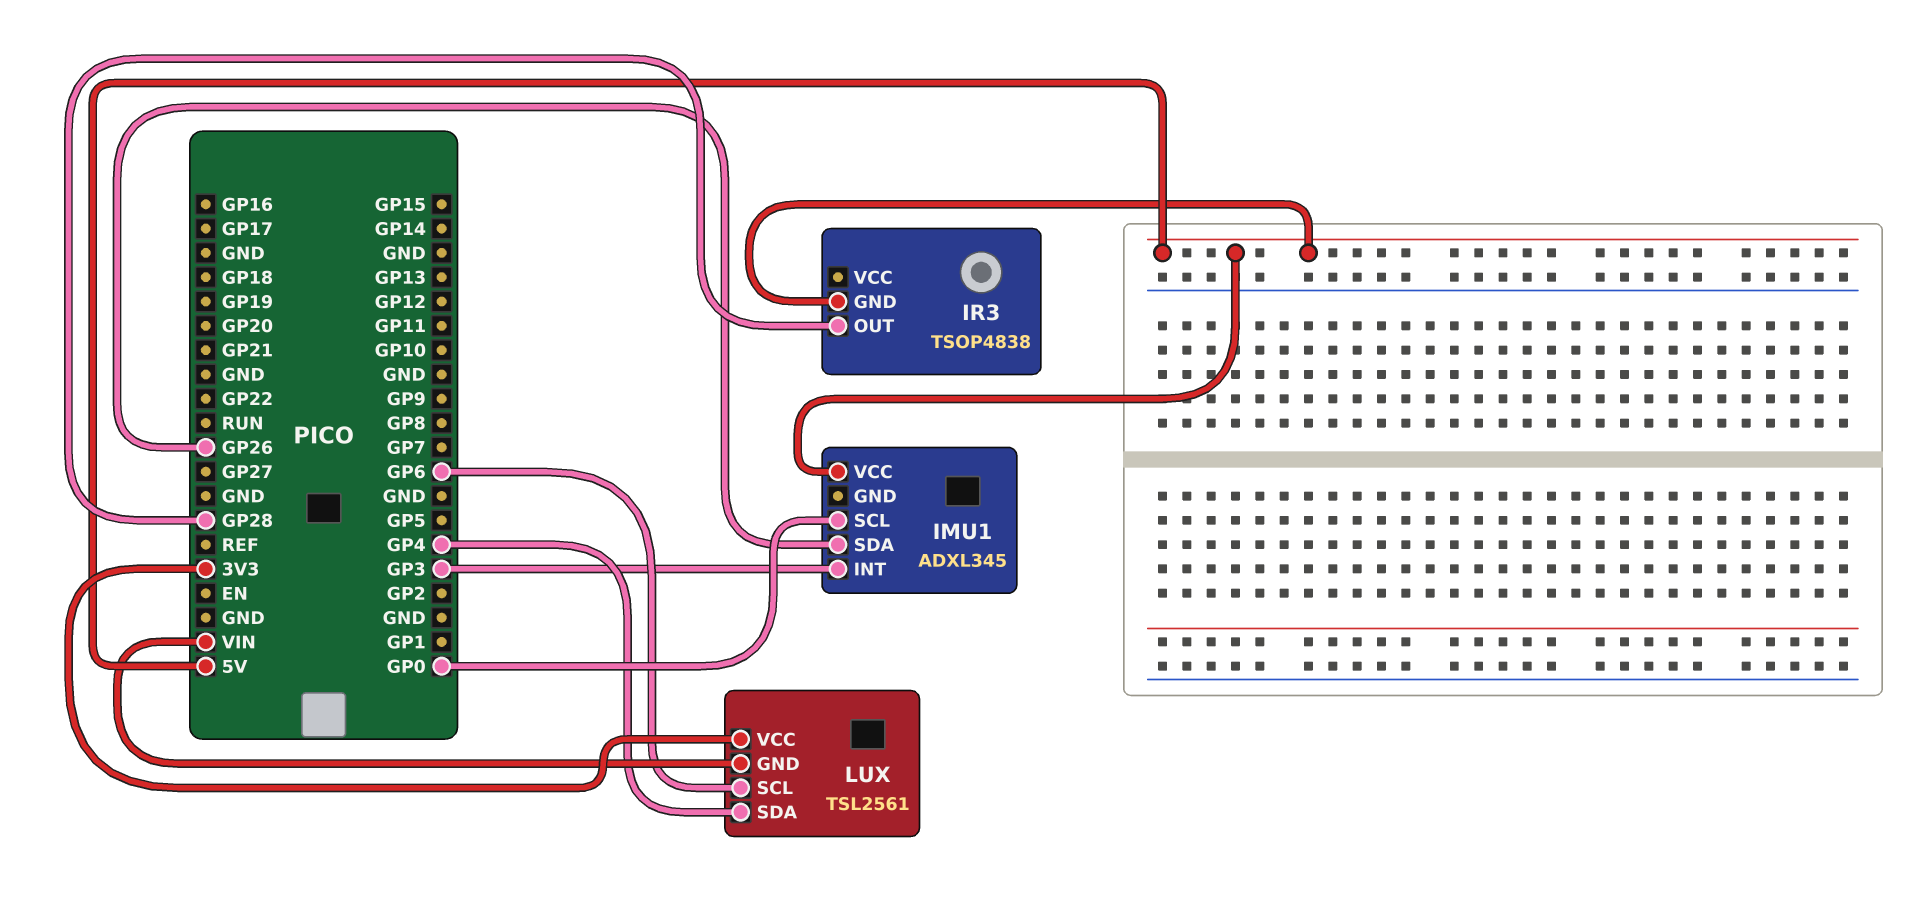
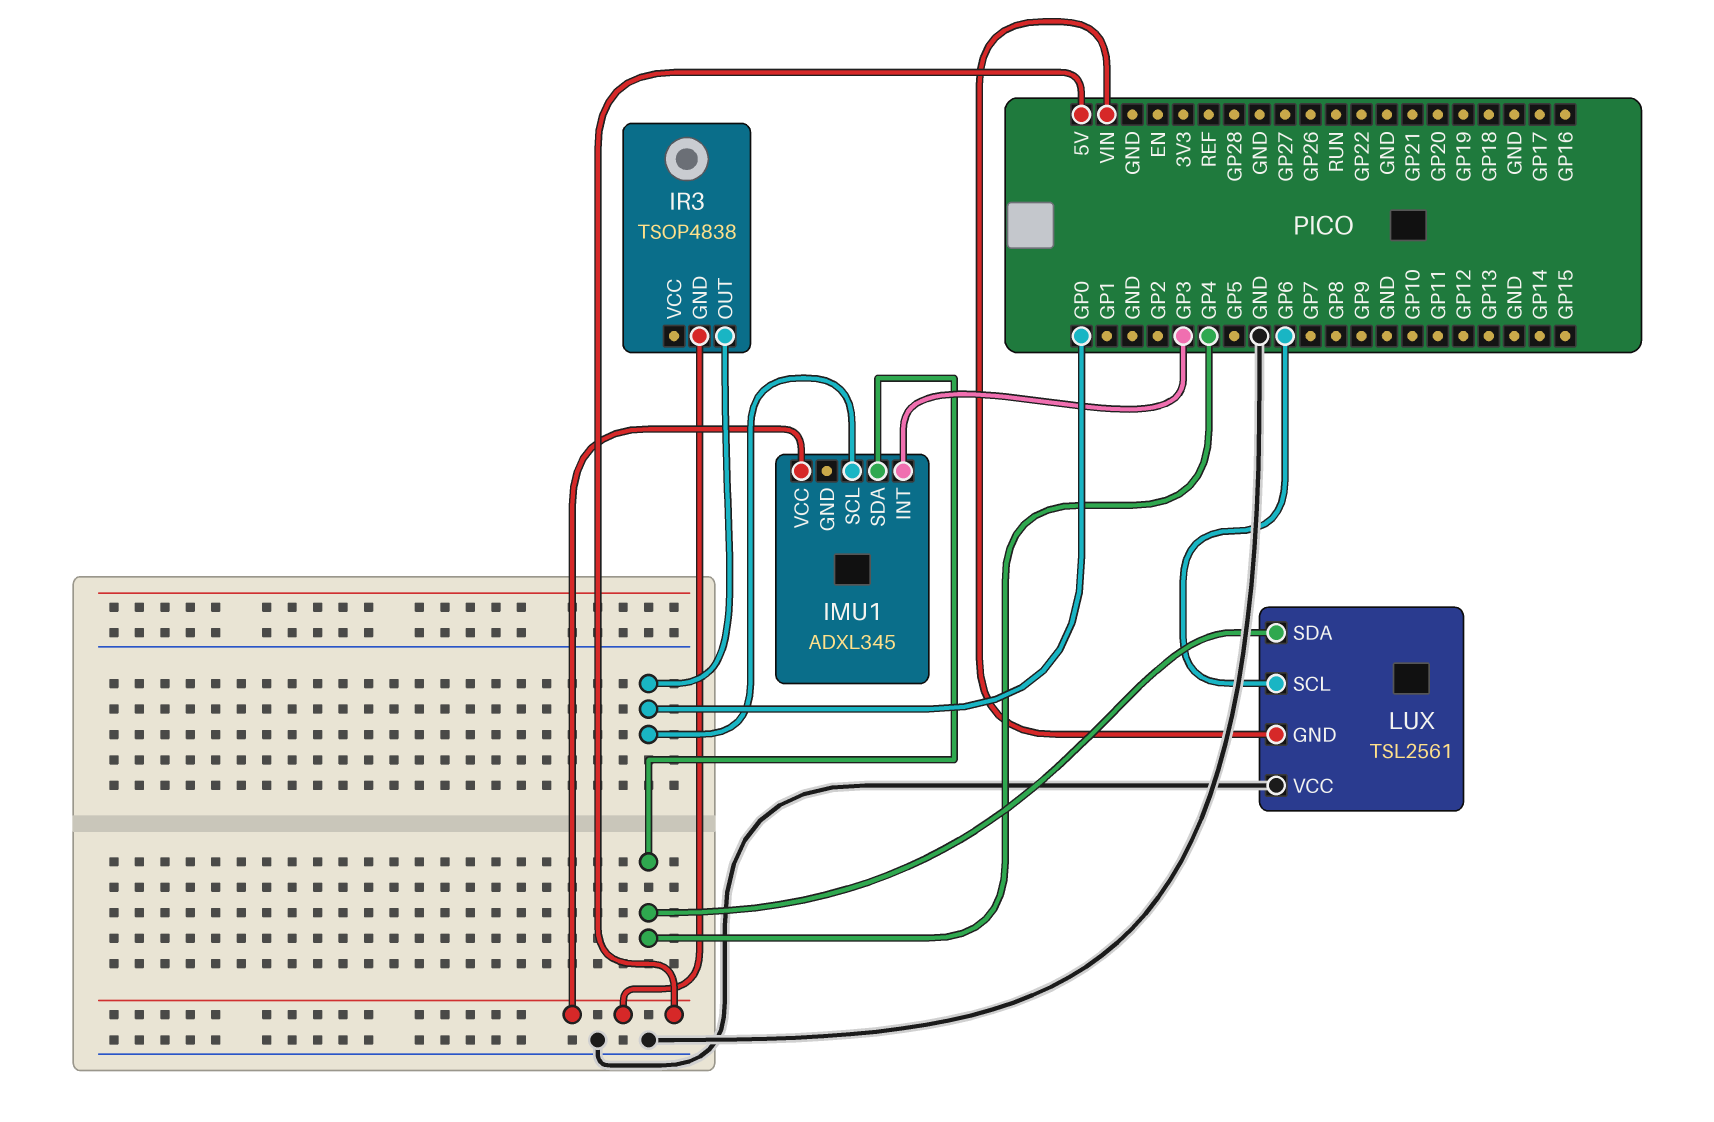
IMU1 pin SDA: GP26 -> GP4
IR3 pin OUT: GP28 -> GP0
LUX pin VCC: 3V3 -> GND

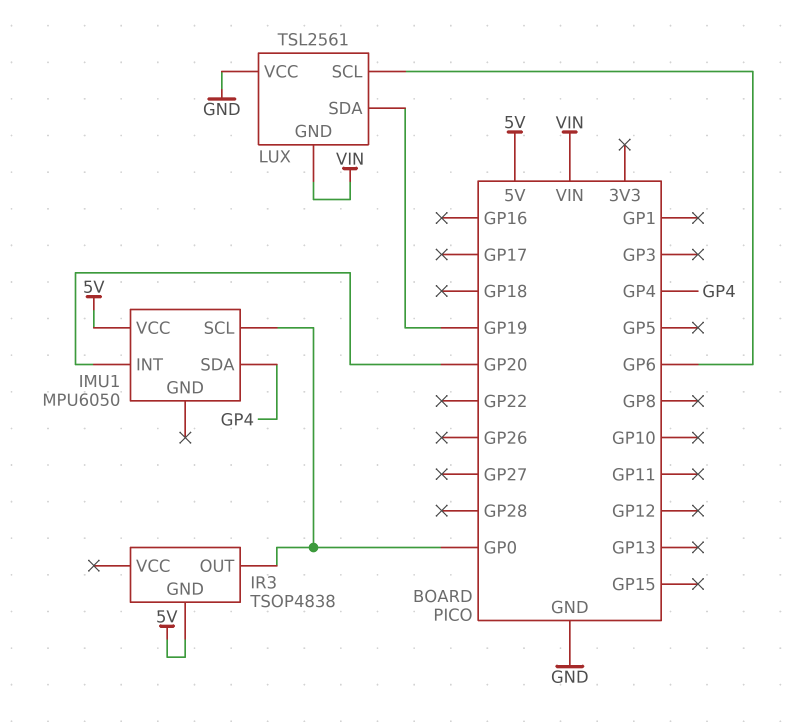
IMU1: ADXL345 -> MPU6050
IMU1 pin INT: GP3 -> GP20
LUX pin SDA: GP4 -> GP19

